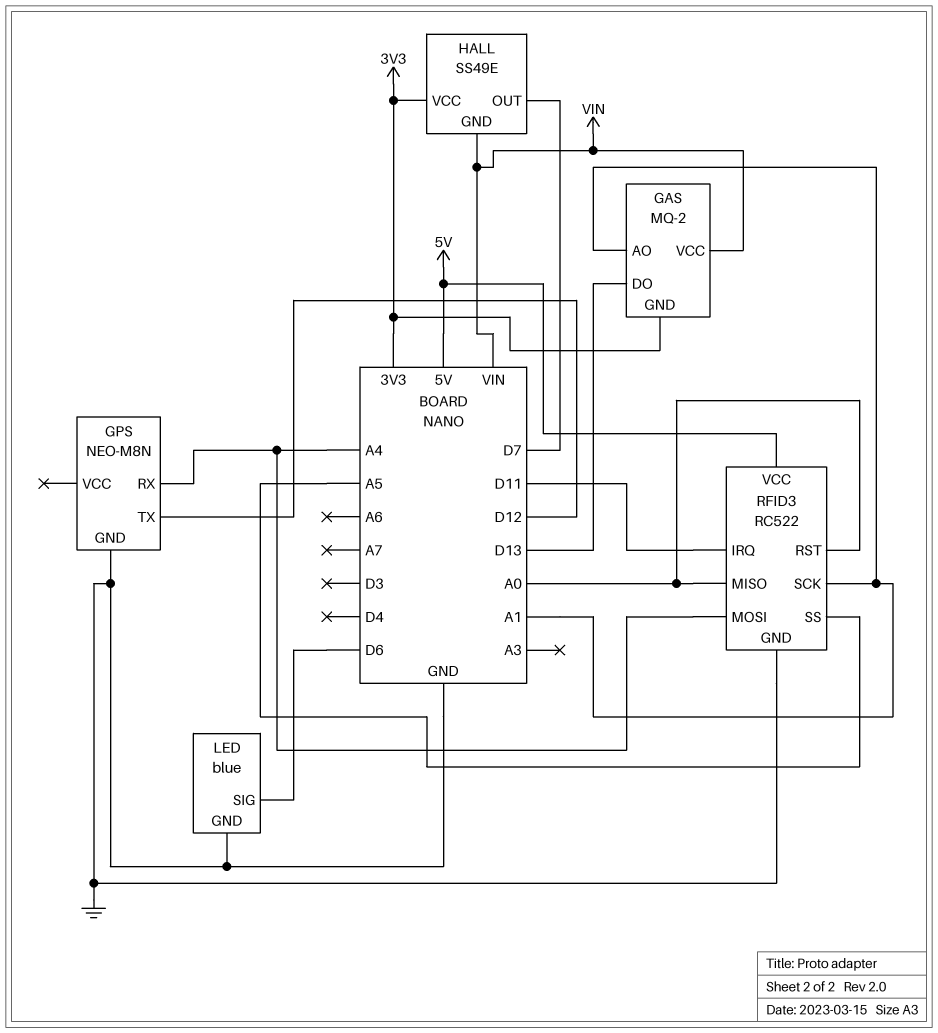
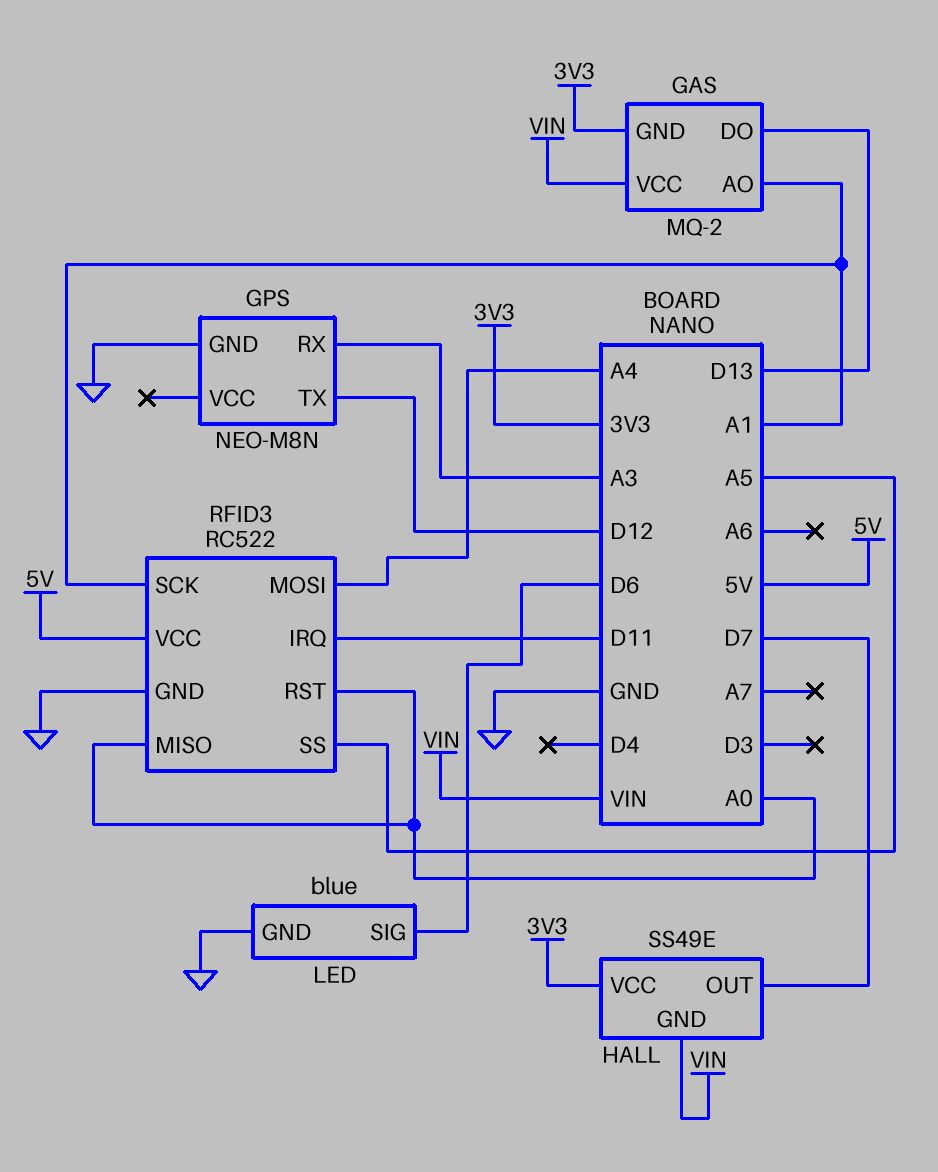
GPS pin RX: A4 -> A3

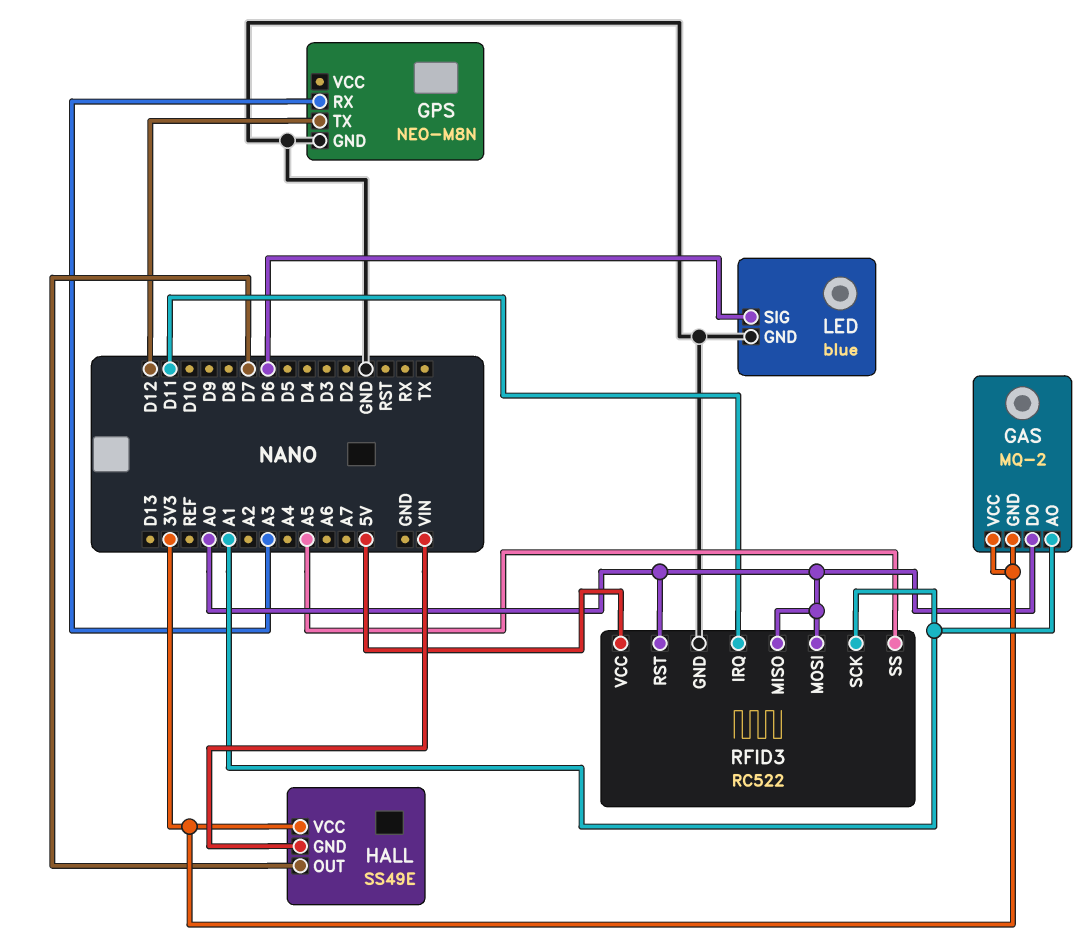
GAS pin DO: D13 -> A0
GAS pin VCC: VIN -> 3V3
RFID3 pin MOSI: A4 -> A0

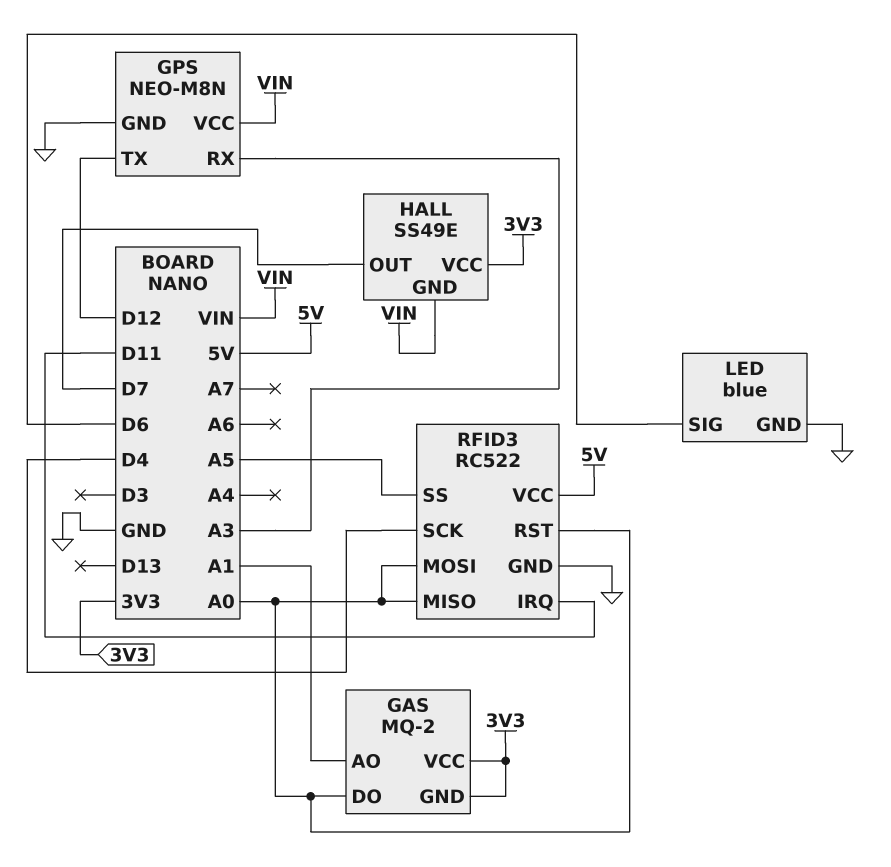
GPS pin VCC: none -> VIN
RFID3 pin SCK: A1 -> D4

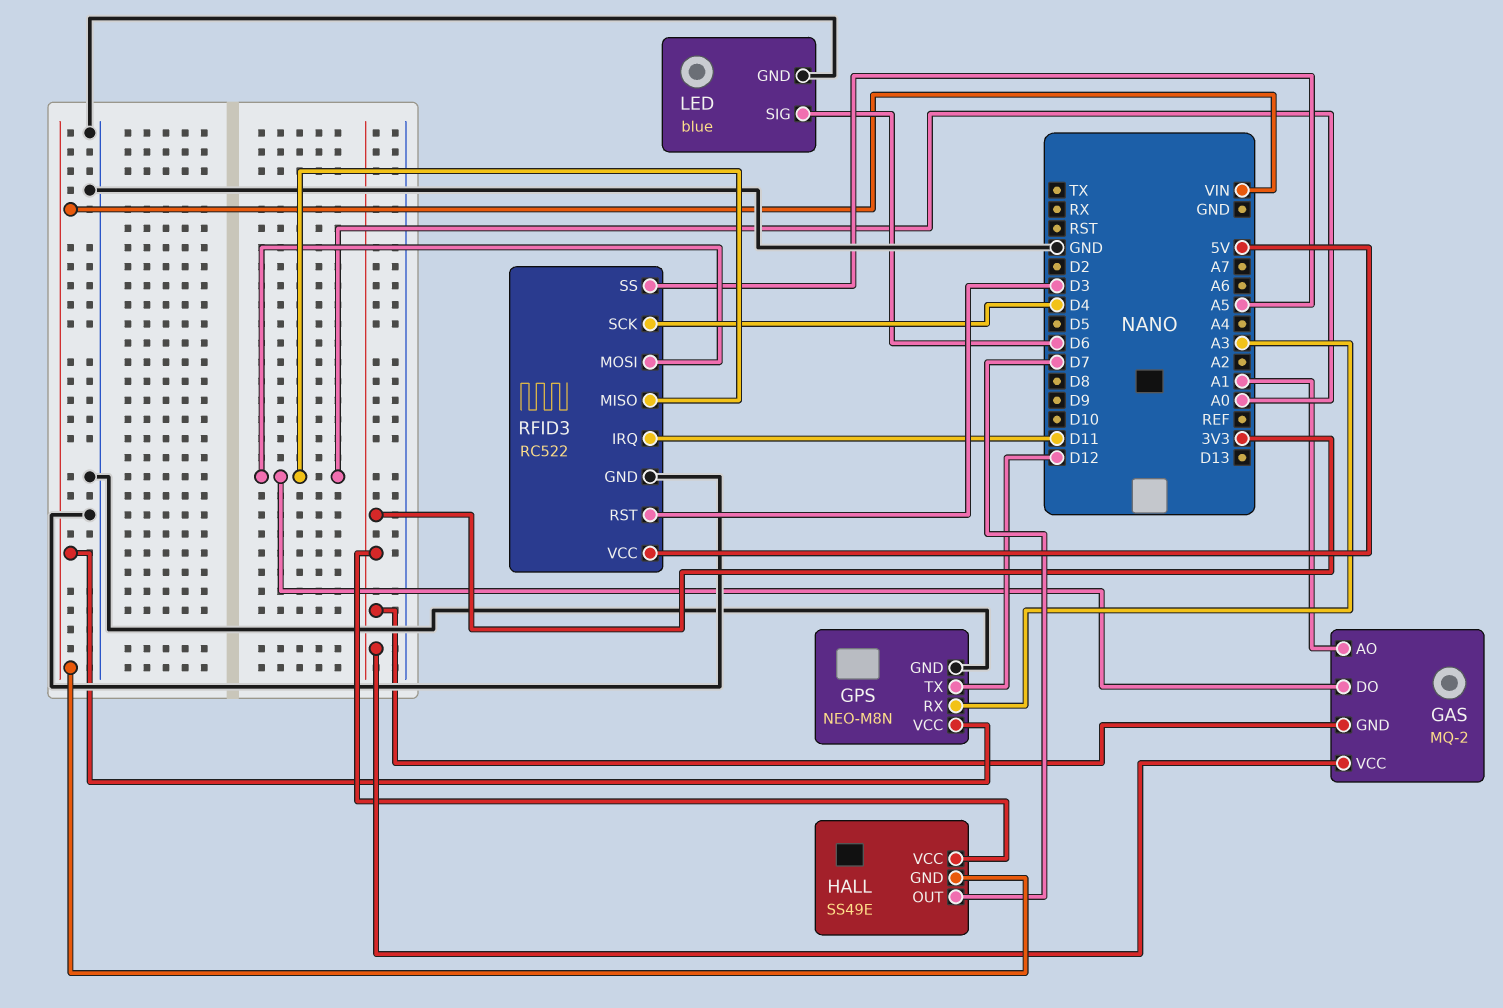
RFID3 pin RST: A0 -> D3

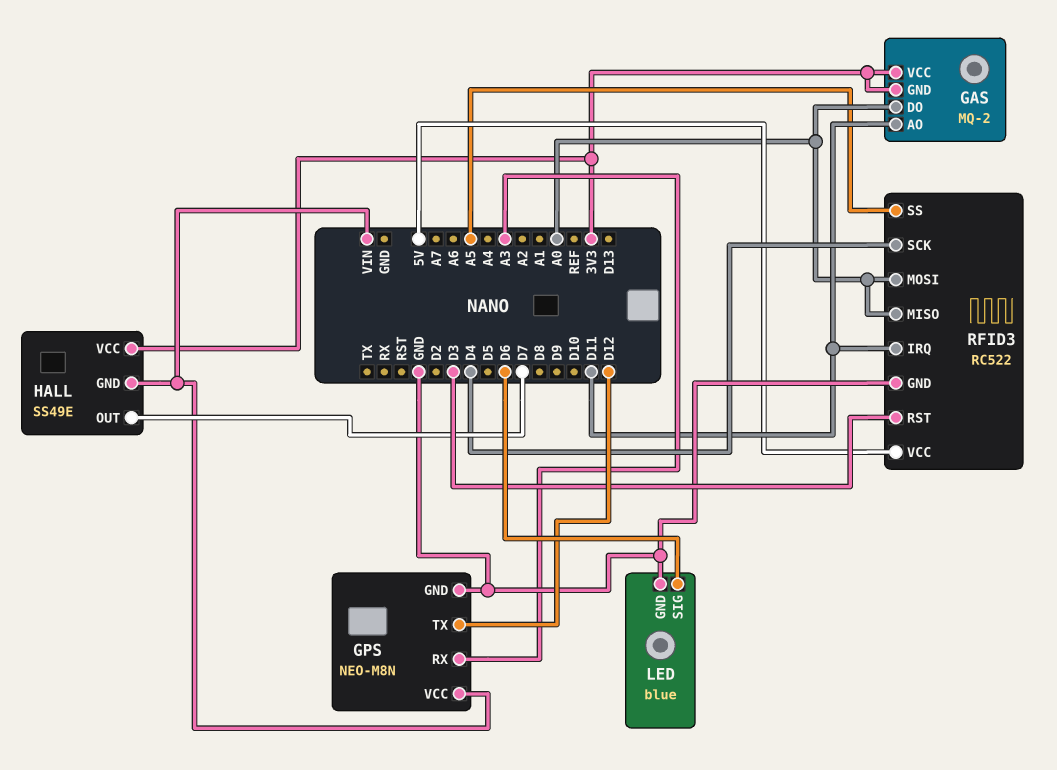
GAS pin AO: A1 -> D11

